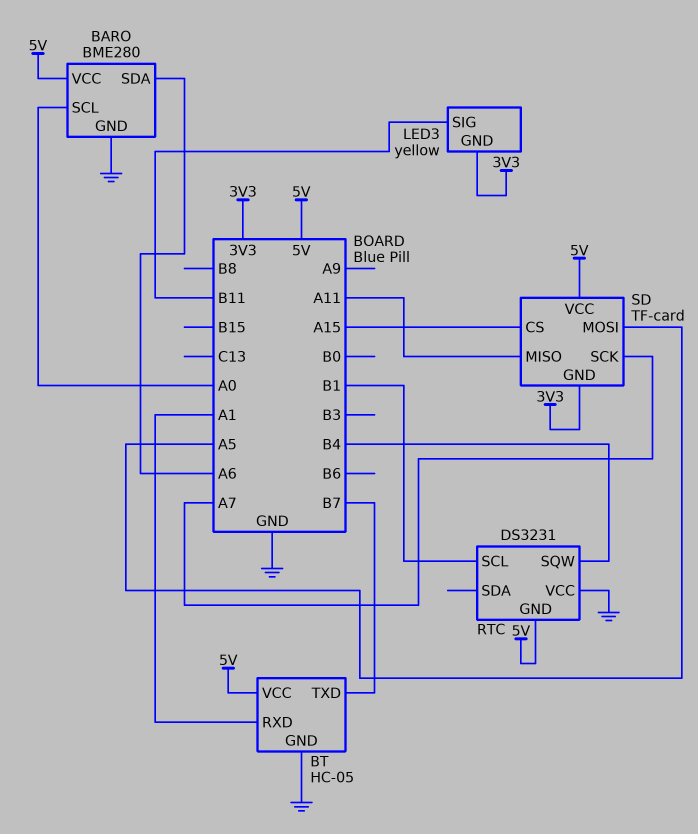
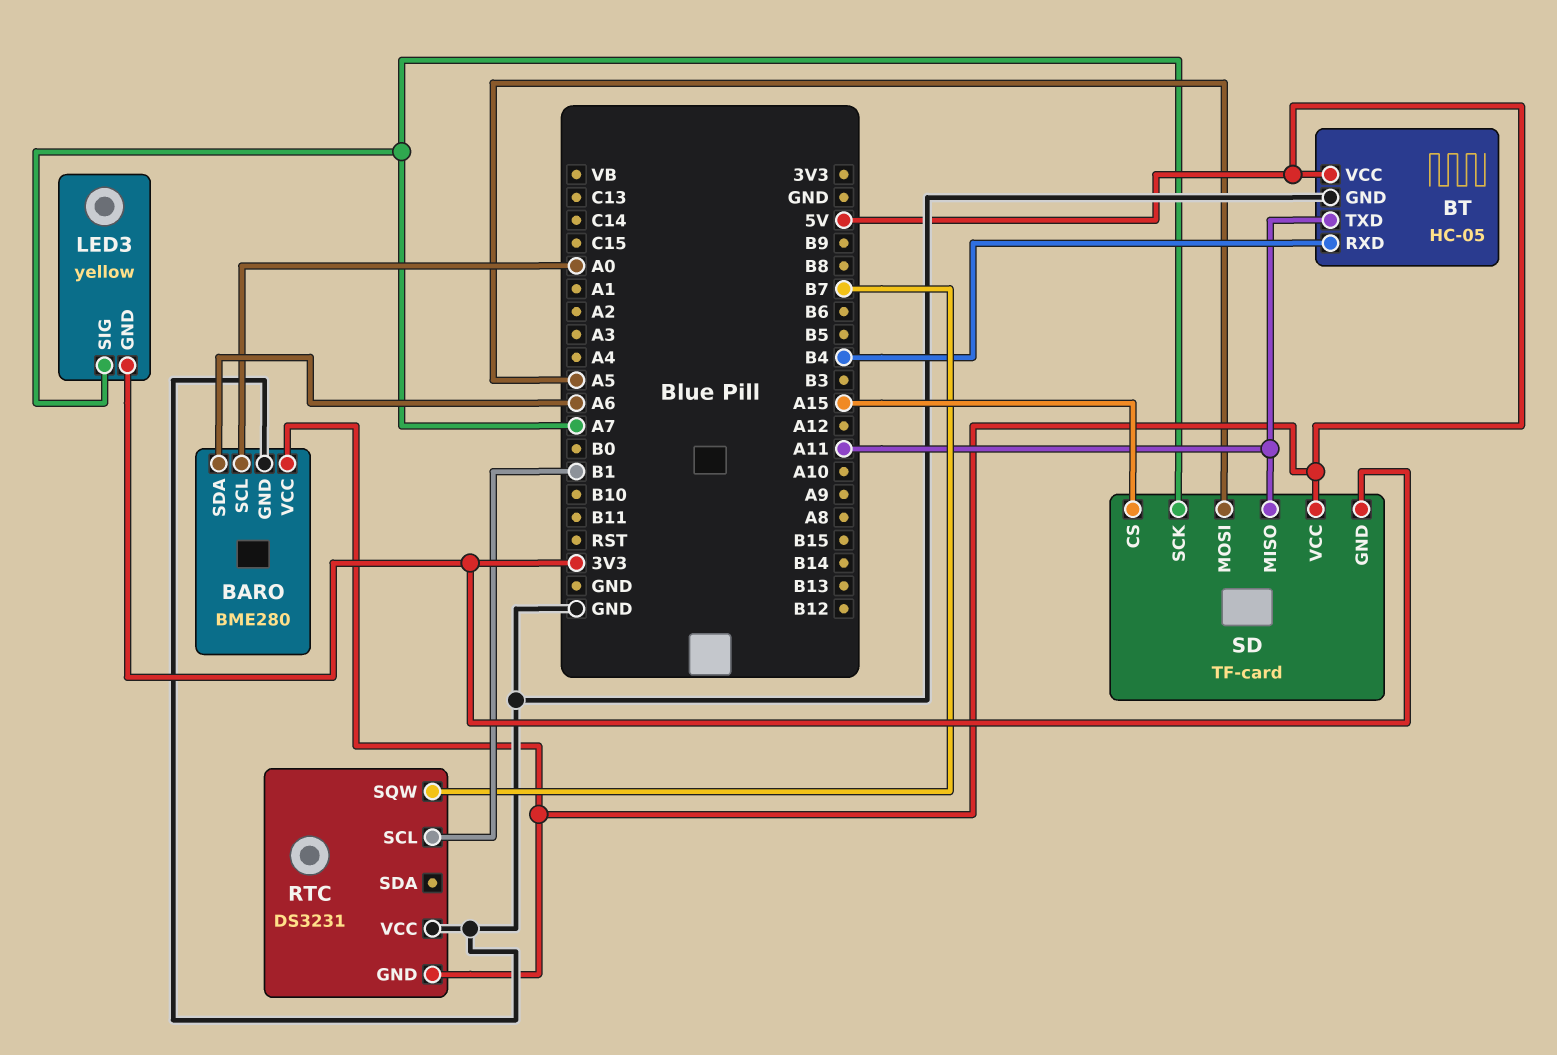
BT pin RXD: A1 -> B4
BT pin TXD: B7 -> A11
LED3 pin SIG: B11 -> A7
RTC pin SQW: B4 -> B7

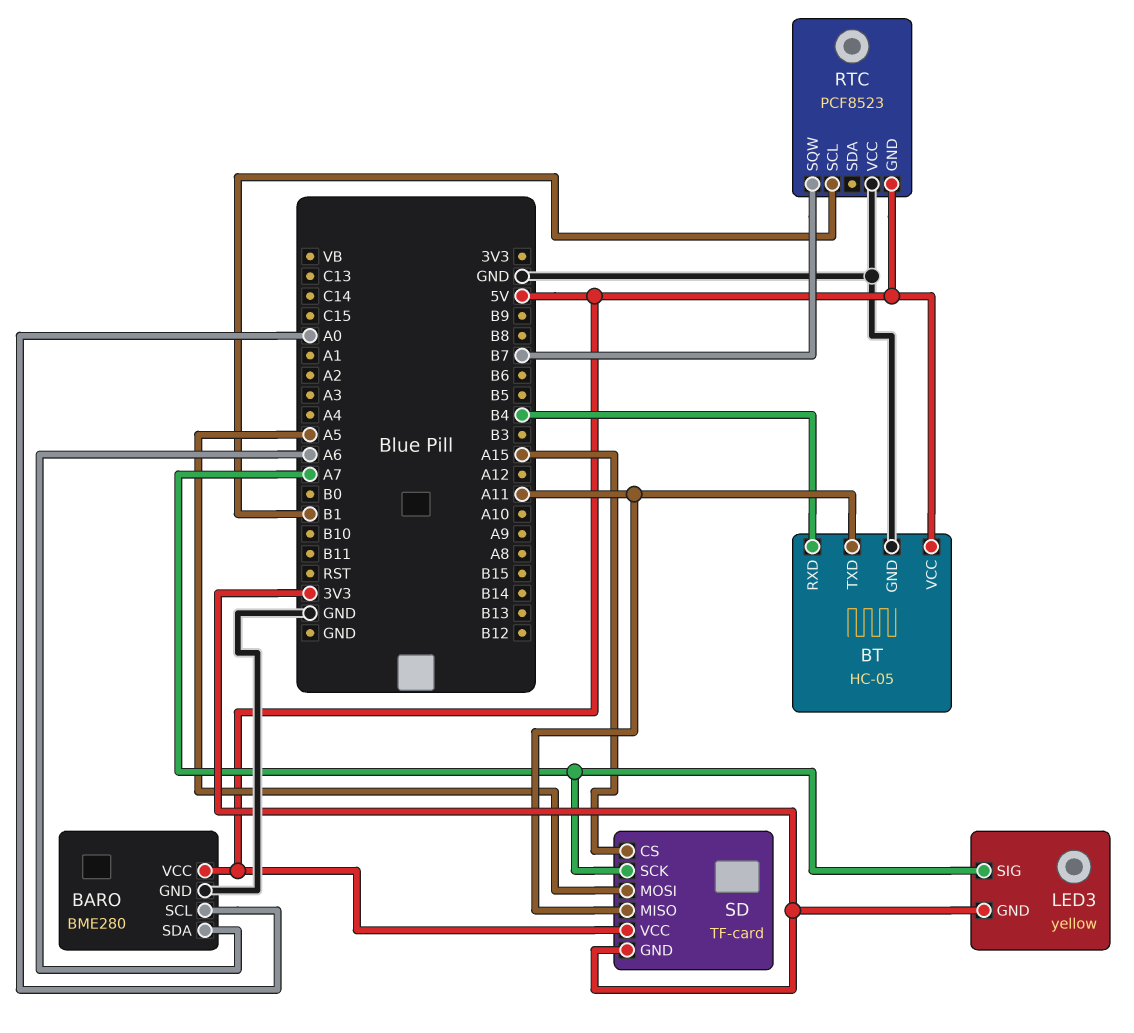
RTC: DS3231 -> PCF8523

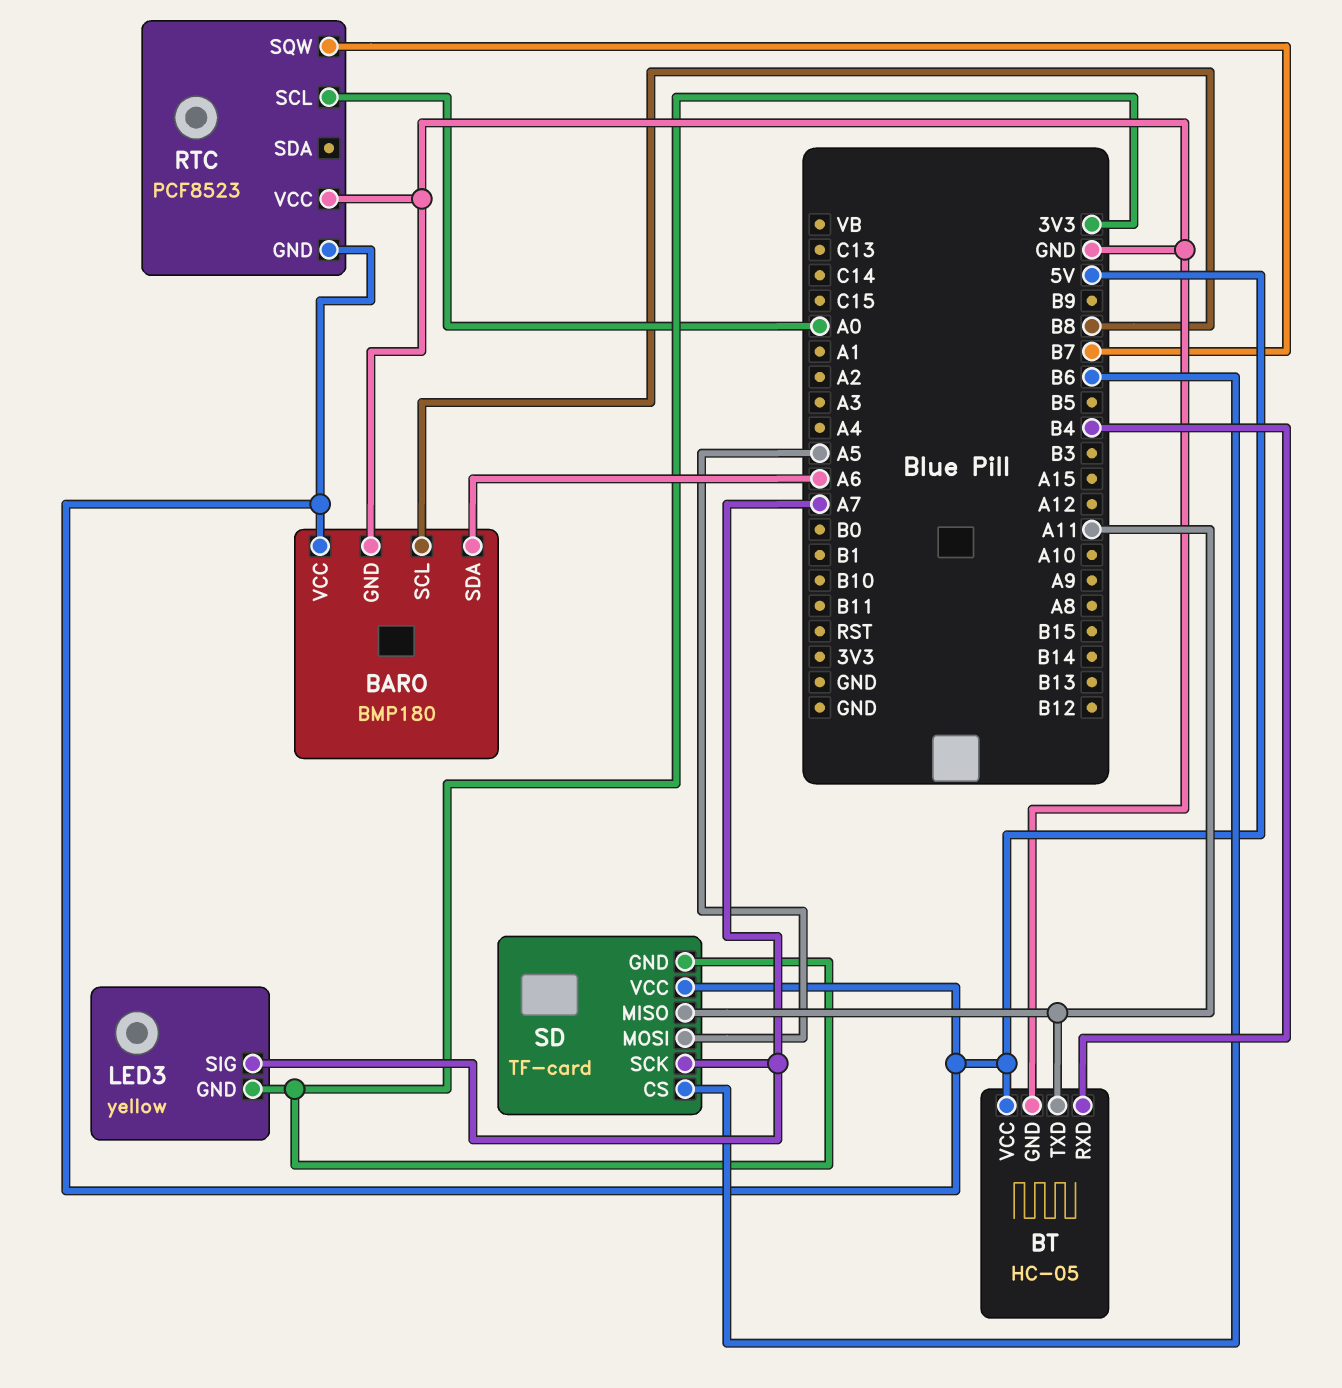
BARO: BME280 -> BMP180
BARO pin SCL: A0 -> B8
RTC pin SCL: B1 -> A0
SD pin CS: A15 -> B6

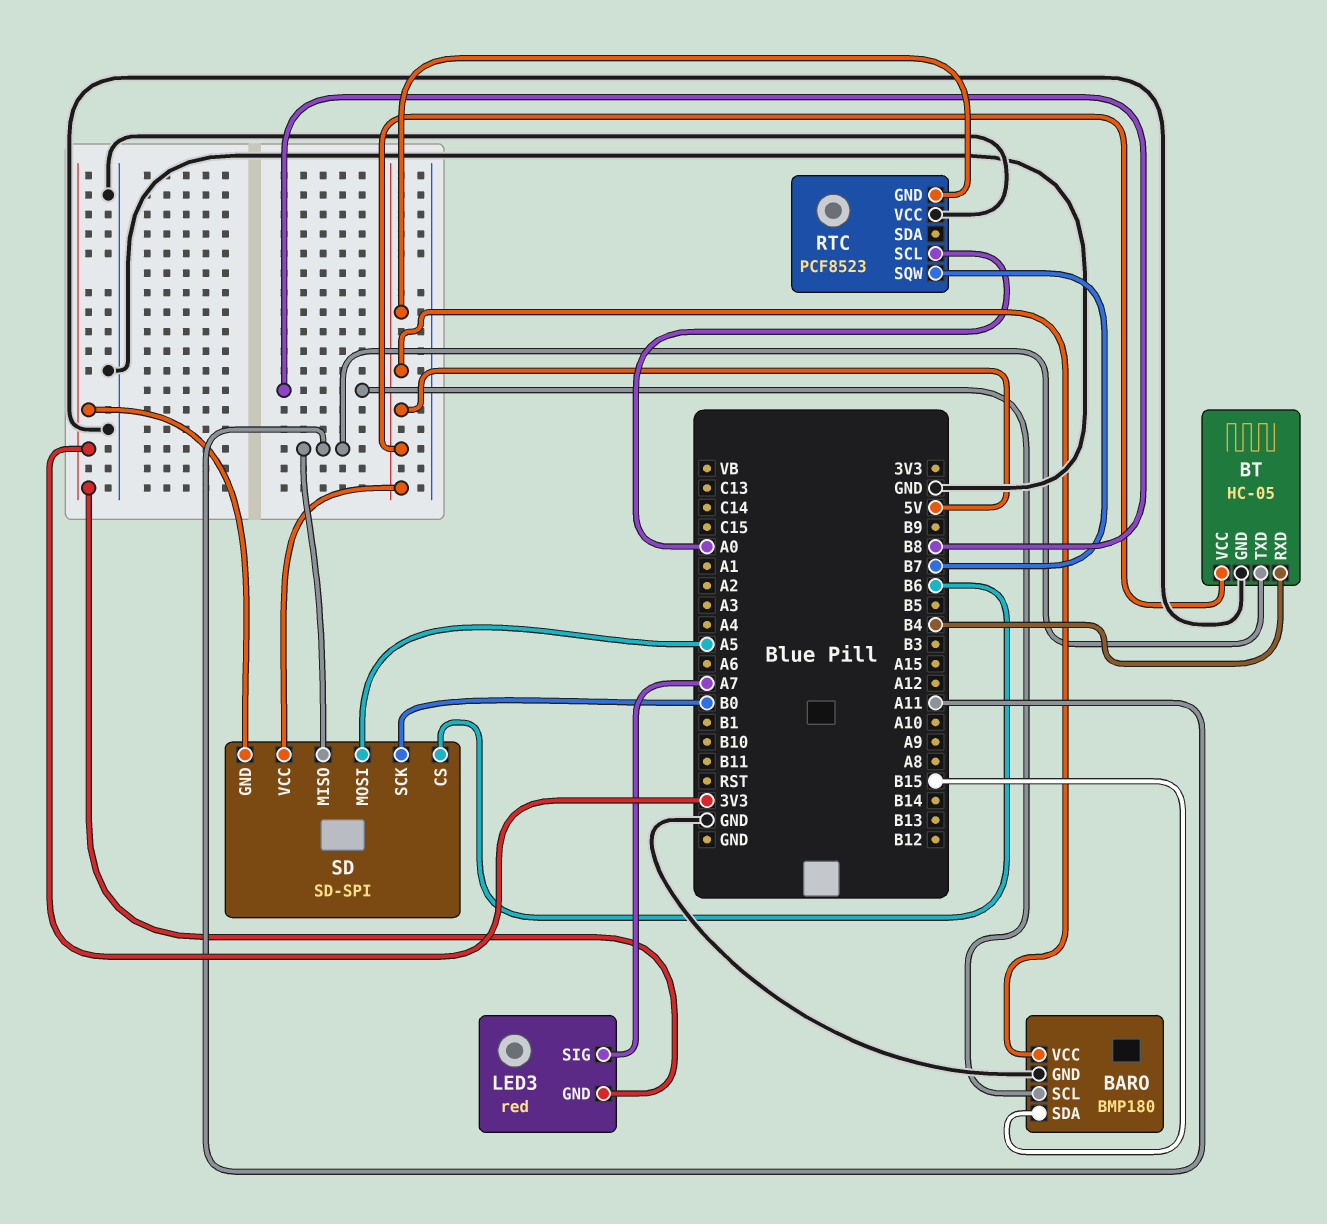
BARO pin SDA: A6 -> B15
LED3: yellow -> red
SD: TF-card -> SD-SPI
SD pin SCK: A7 -> B0

